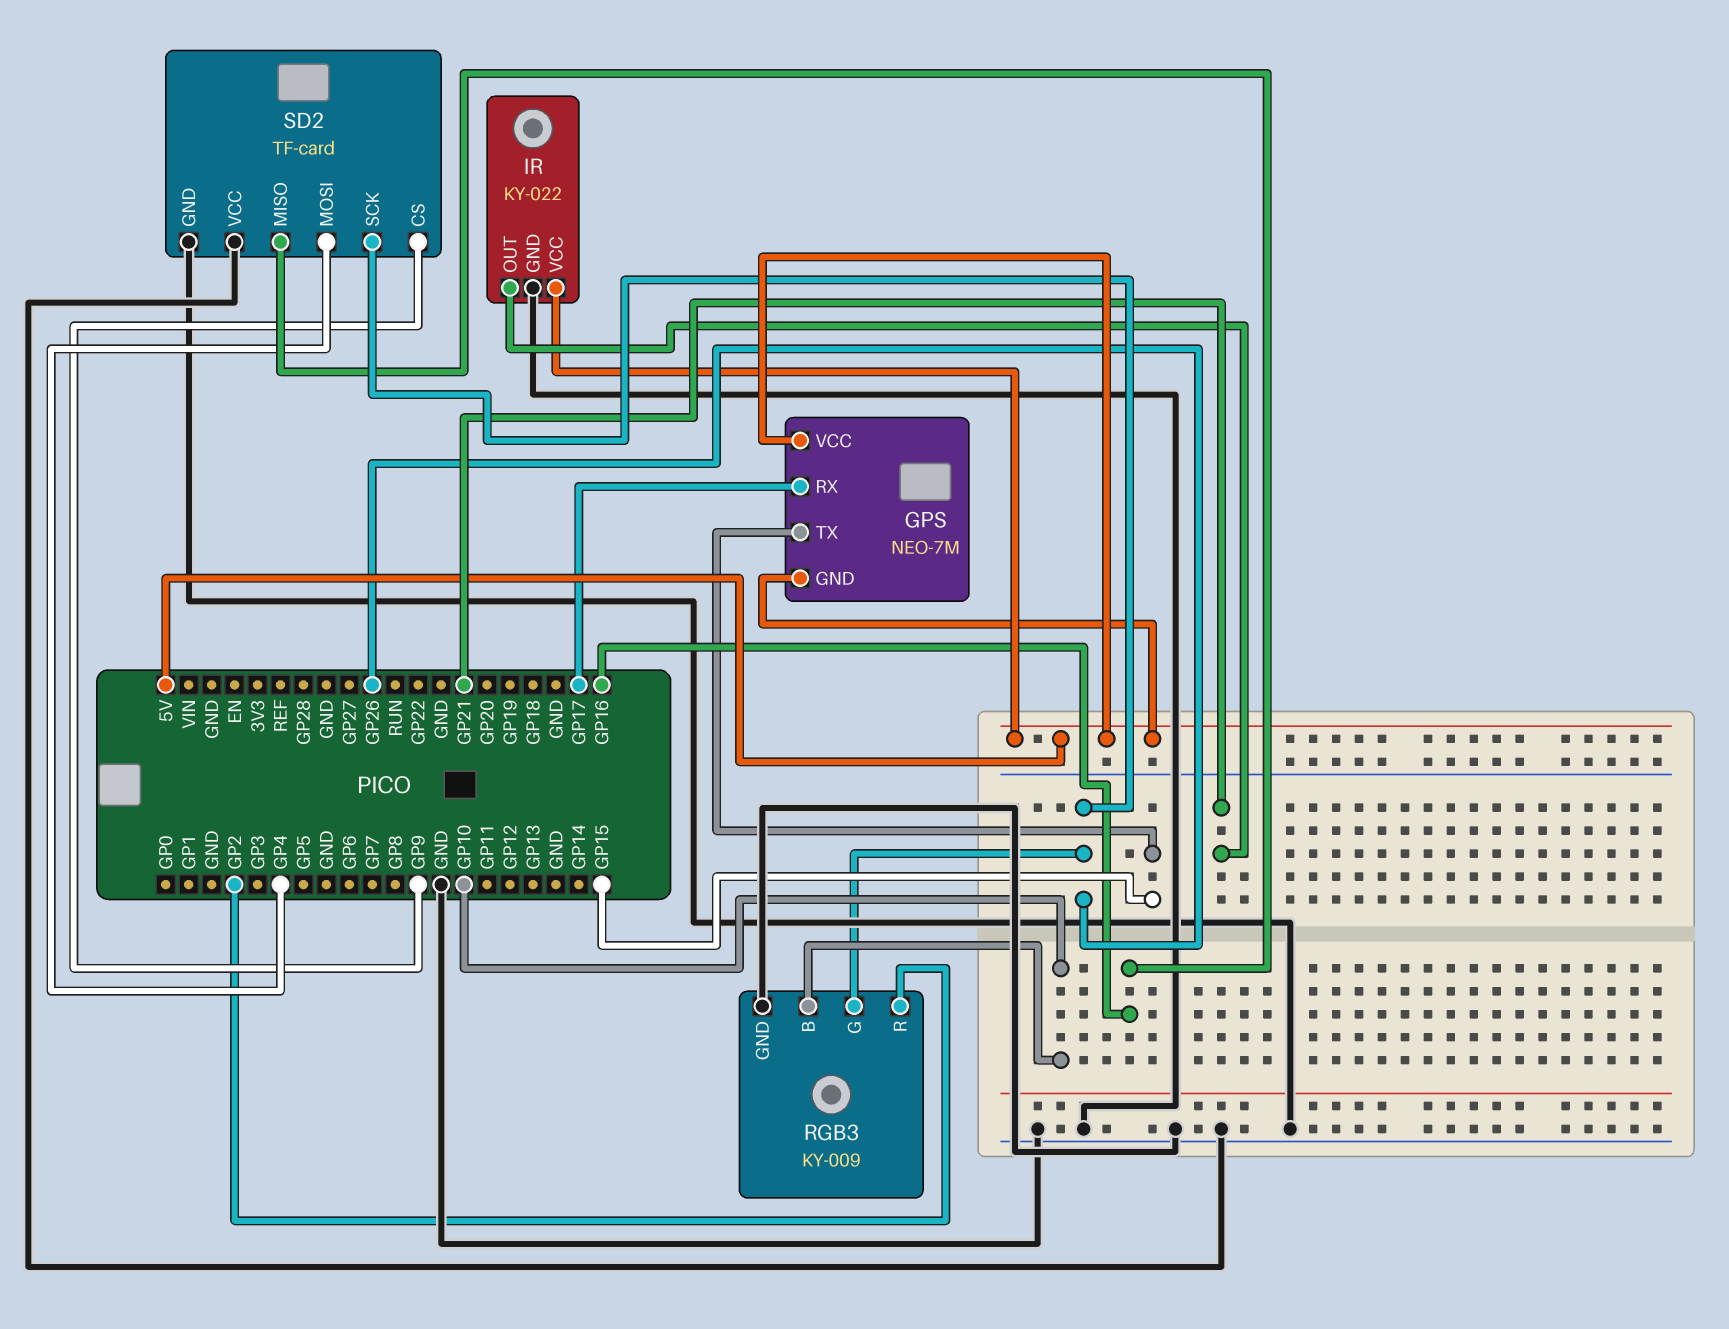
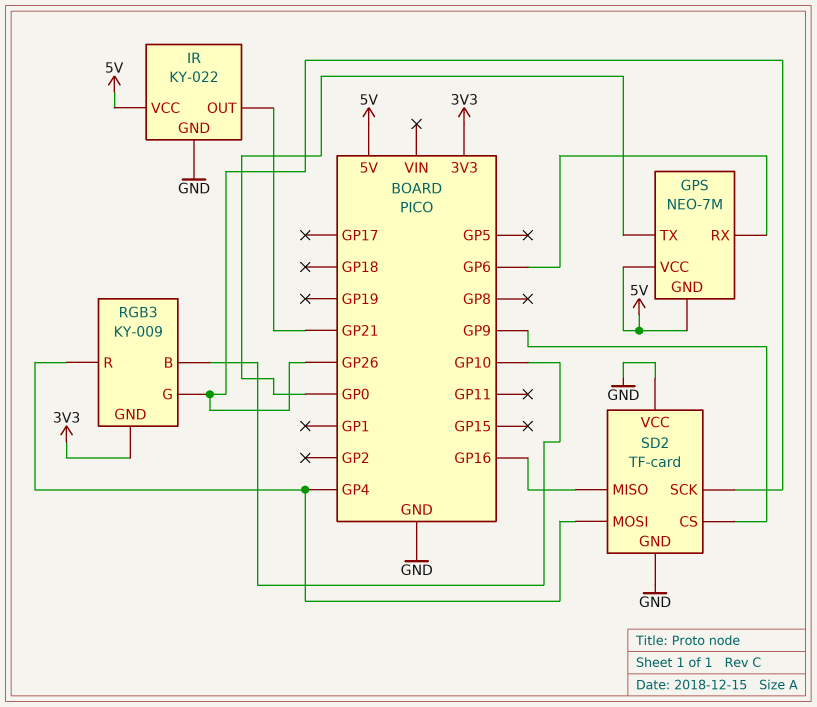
GPS pin RX: GP17 -> GP6
GPS pin TX: GP15 -> GP0
RGB3 pin GND: GND -> 3V3
RGB3 pin R: GP2 -> GP4

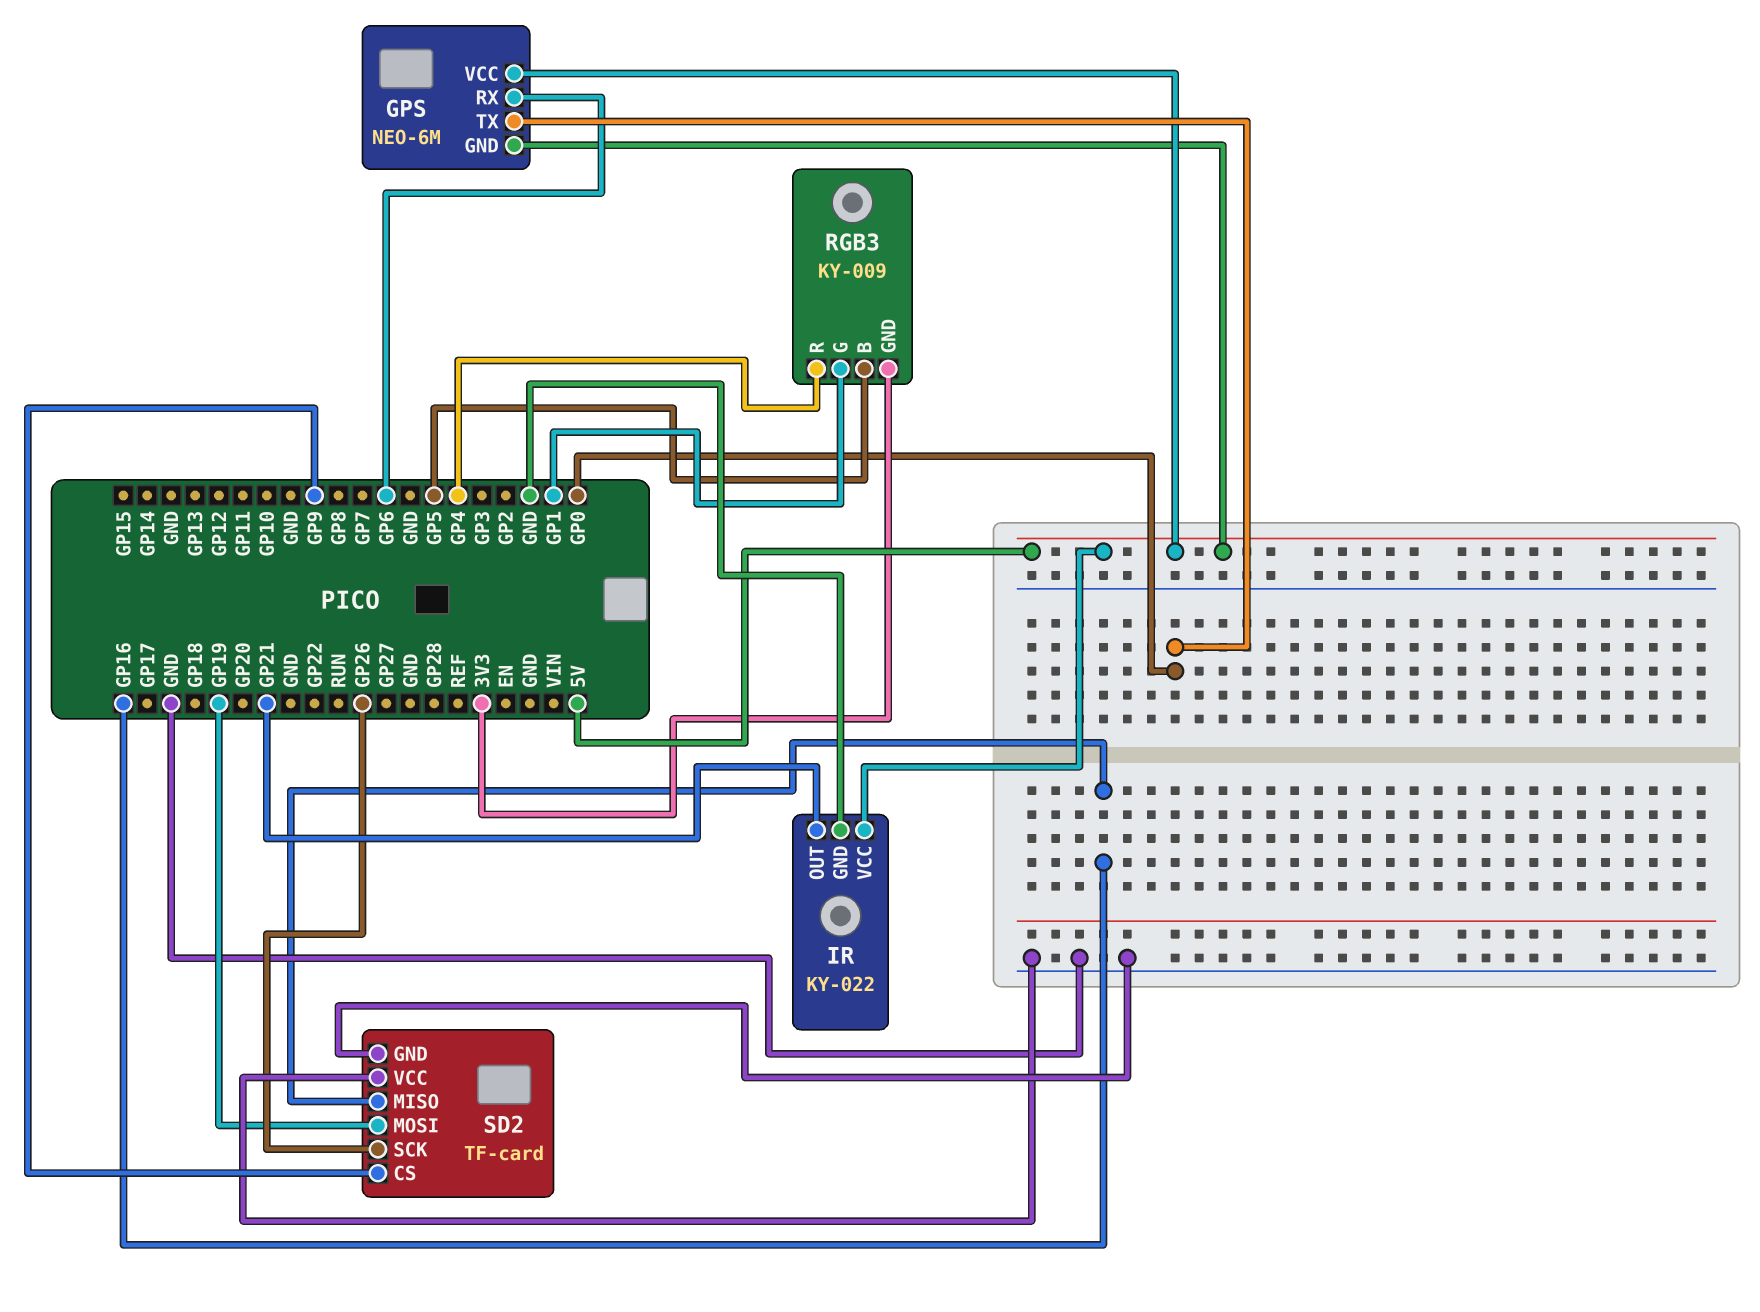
GPS: NEO-7M -> NEO-6M
RGB3 pin B: GP10 -> GP5
RGB3 pin G: GP26 -> GP1
SD2 pin MOSI: GP4 -> GP19

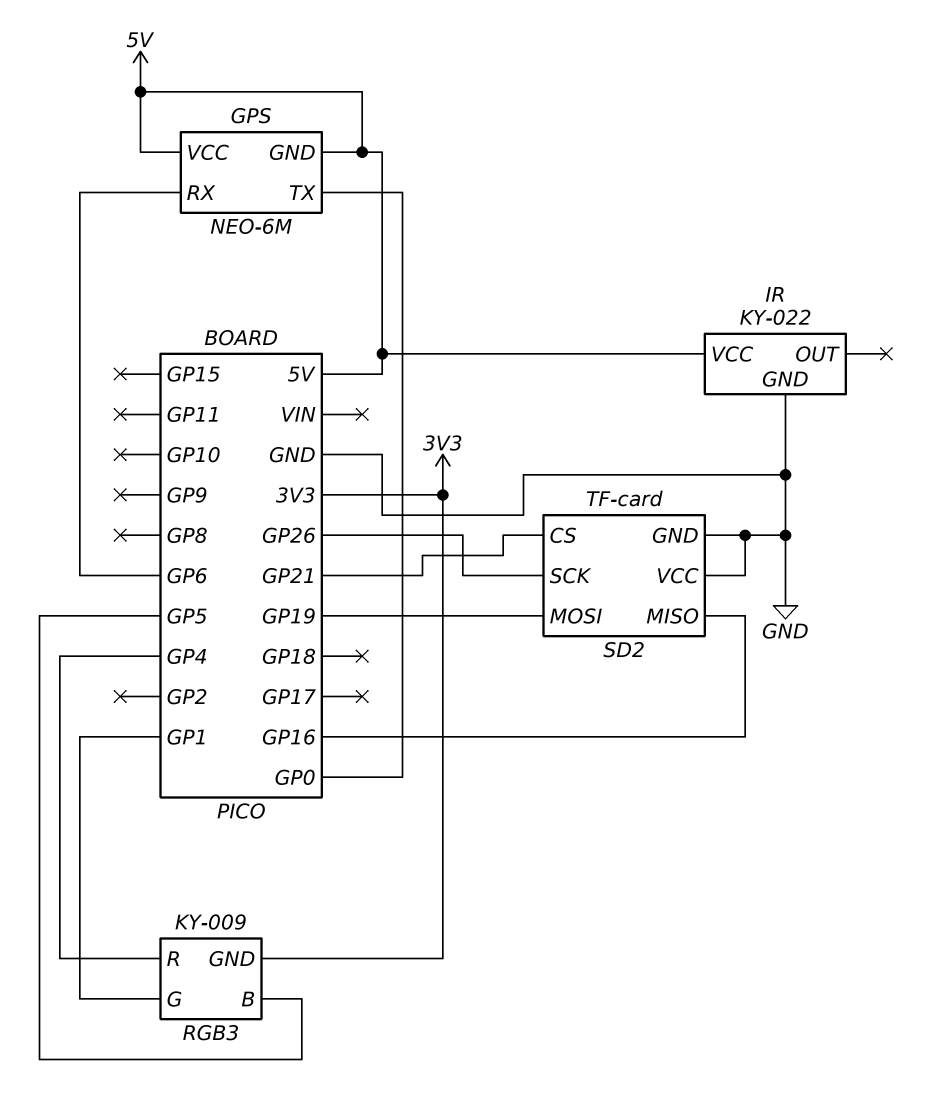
IR pin OUT: GP21 -> none
SD2 pin CS: GP9 -> GP21

